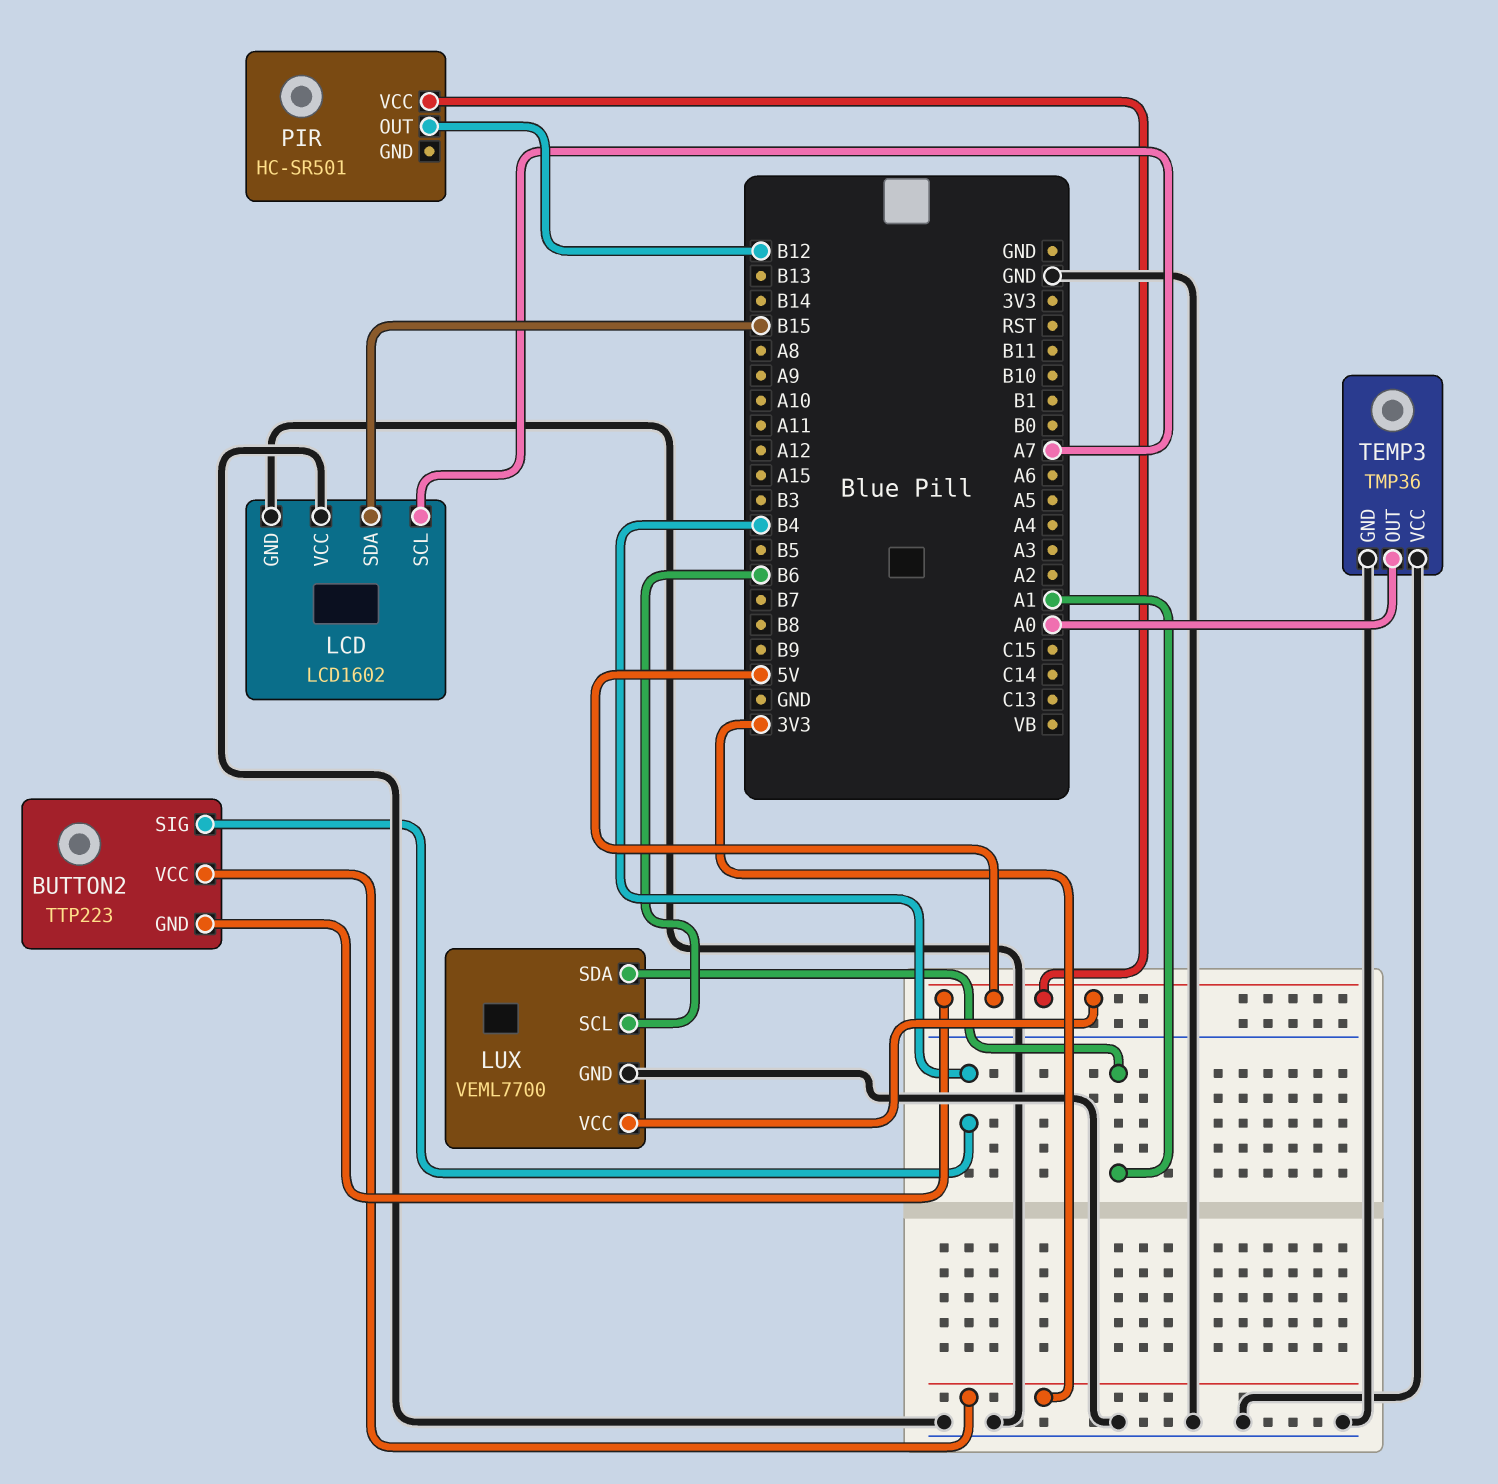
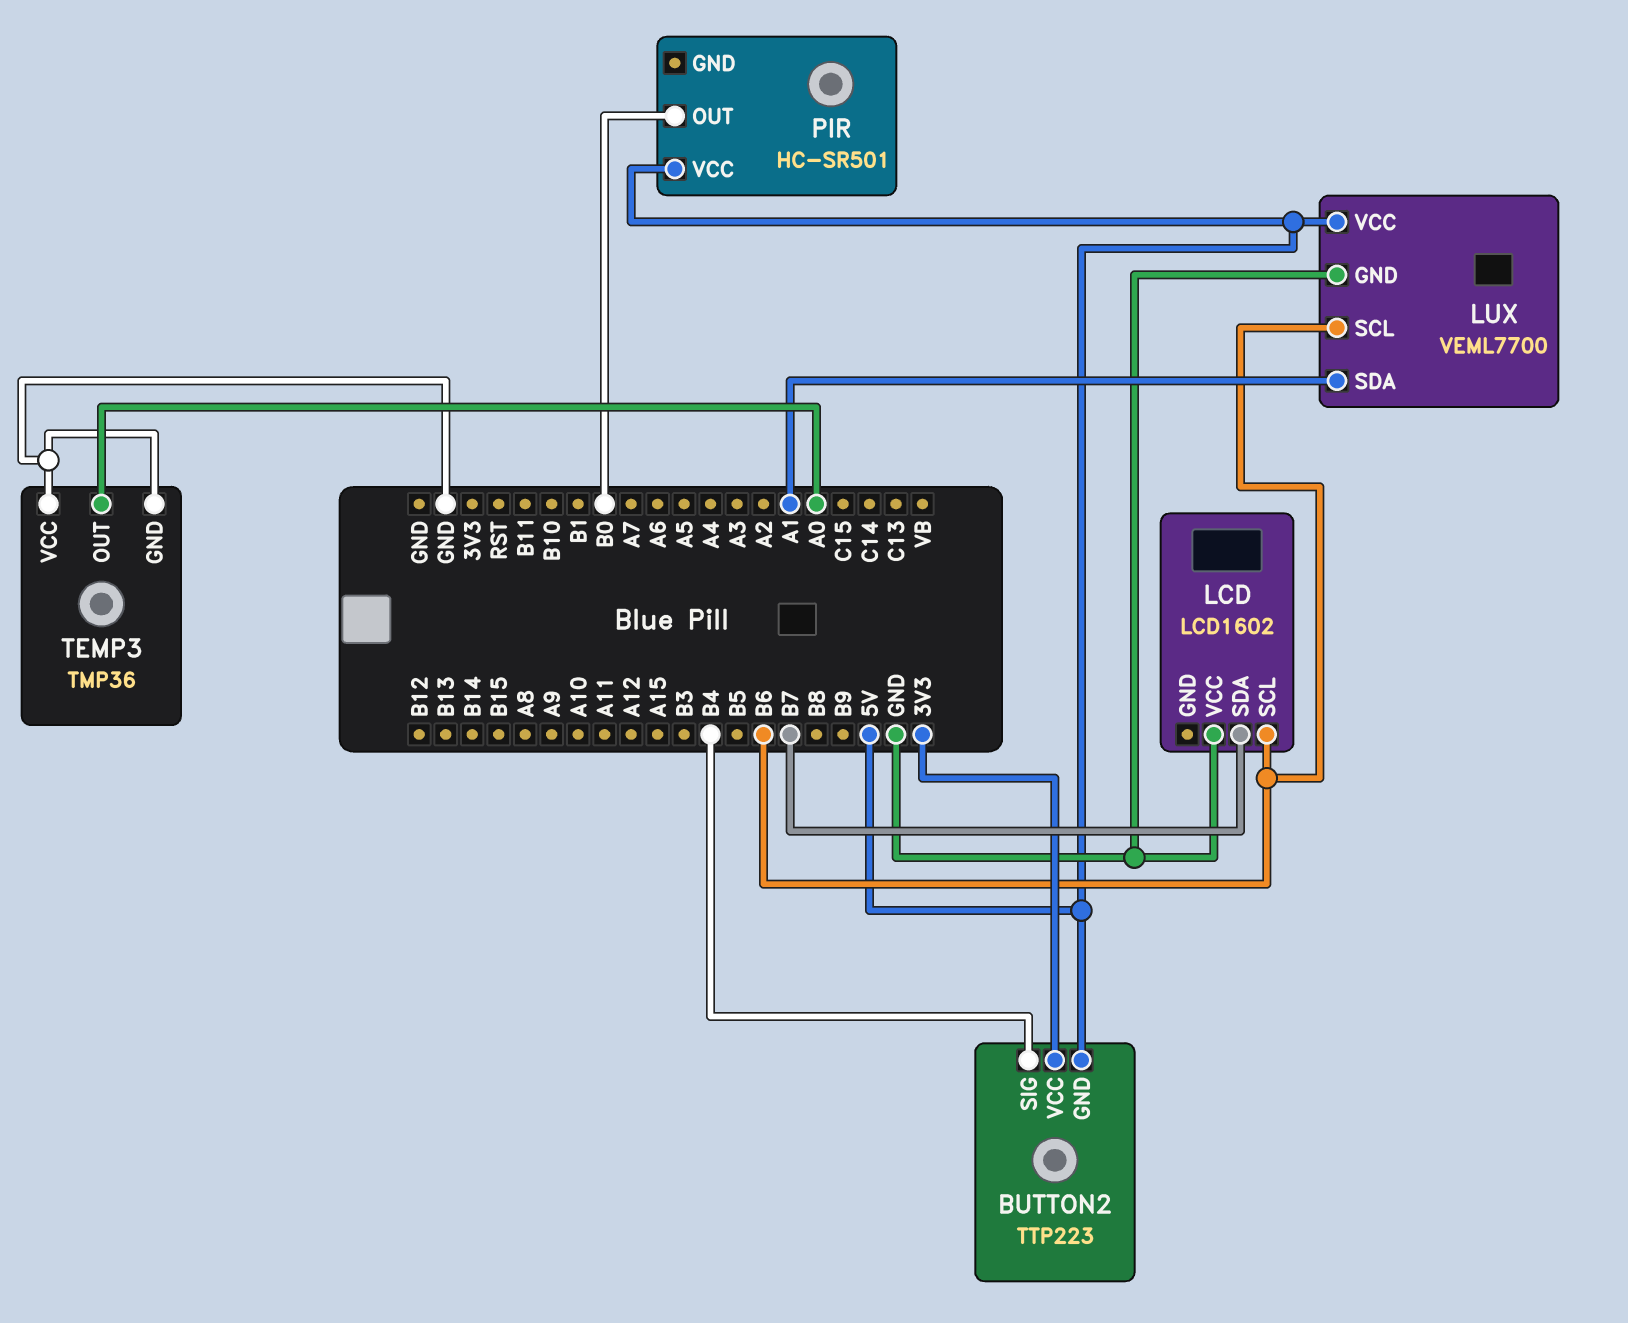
LCD pin GND: GND -> none
LCD pin SCL: A7 -> B6
LCD pin SDA: B15 -> B7
PIR pin OUT: B12 -> B0

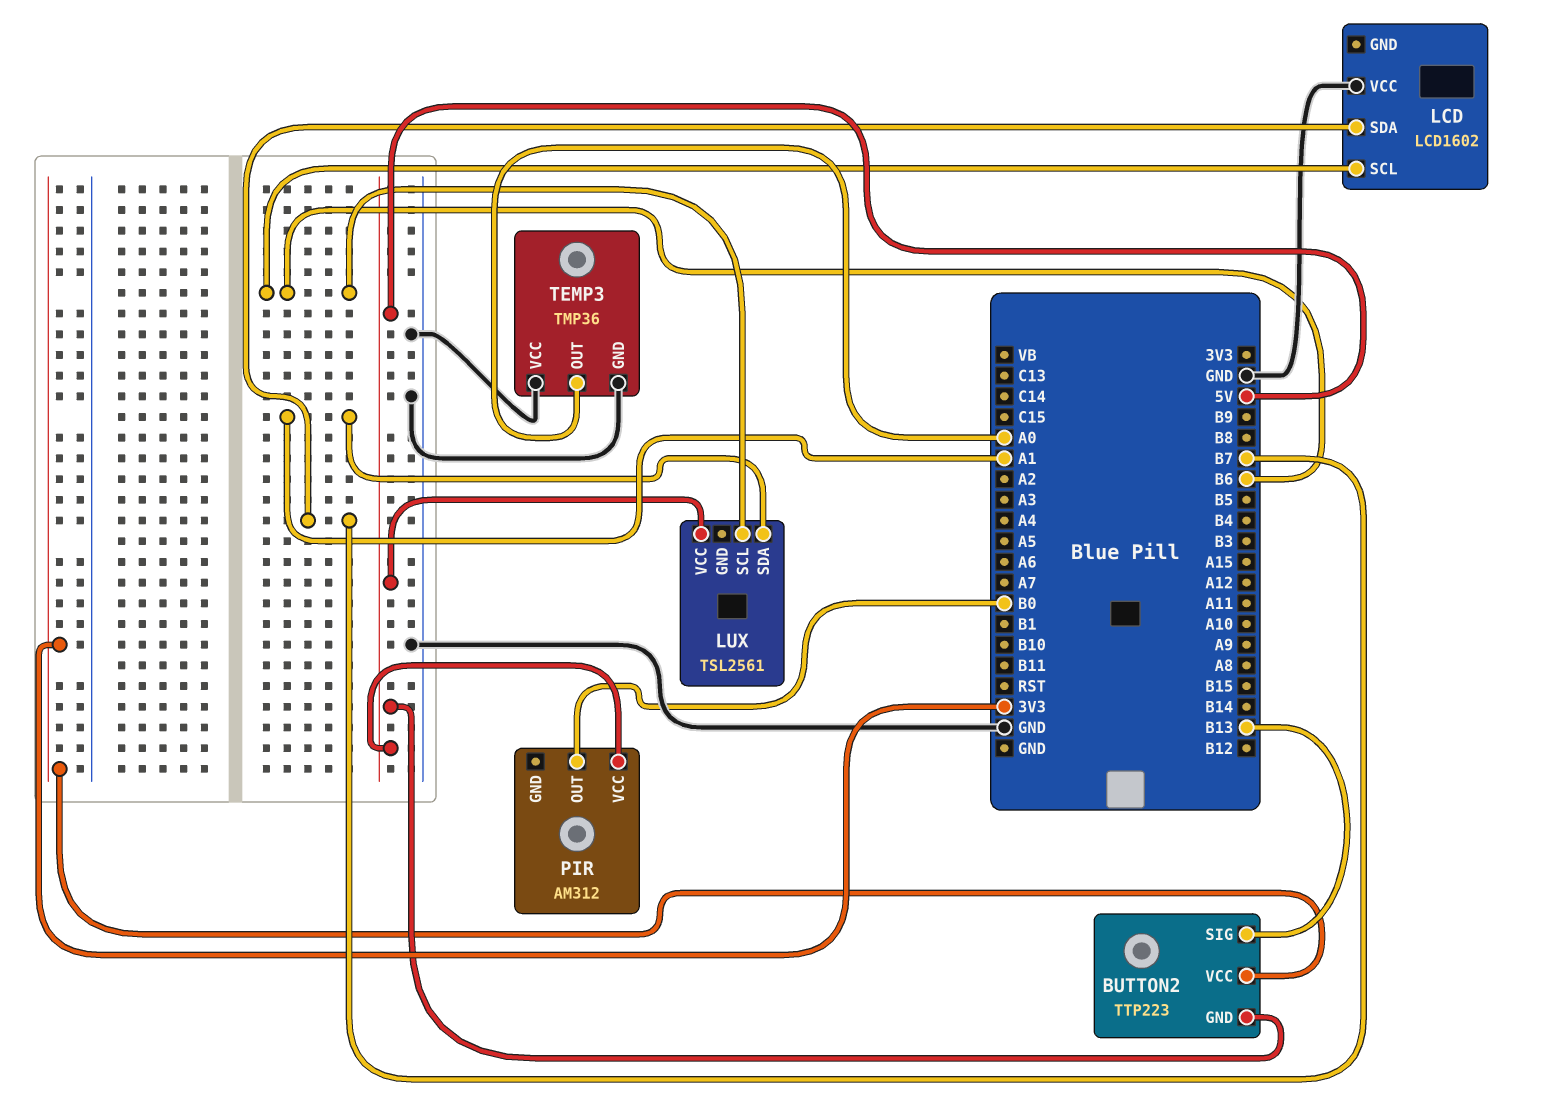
BUTTON2 pin SIG: B4 -> B13
LUX: VEML7700 -> TSL2561
LUX pin GND: GND -> none
PIR: HC-SR501 -> AM312

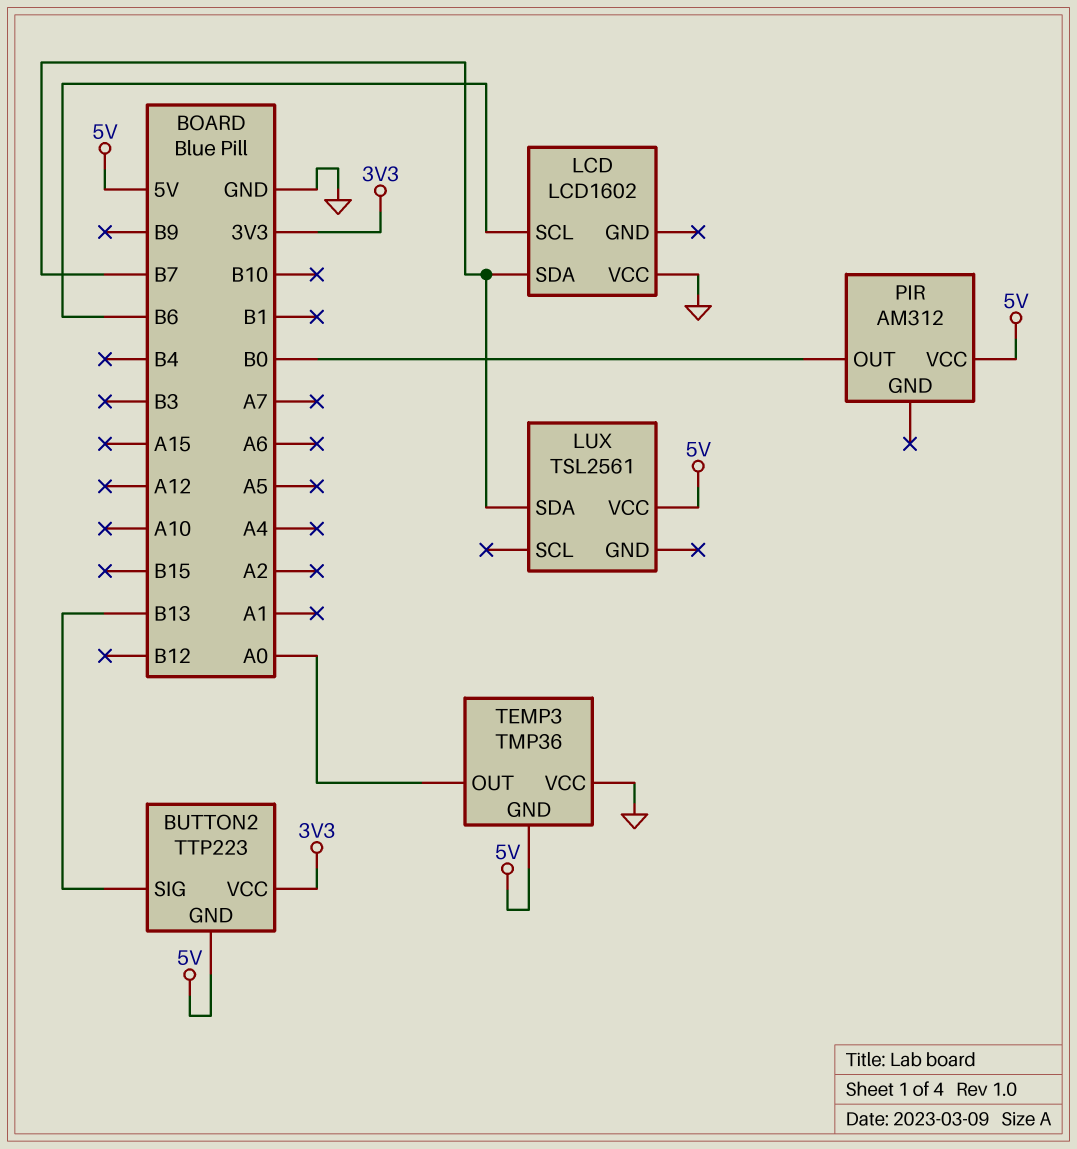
LUX pin SCL: B6 -> none
LUX pin SDA: A1 -> B7
TEMP3 pin GND: GND -> 5V

